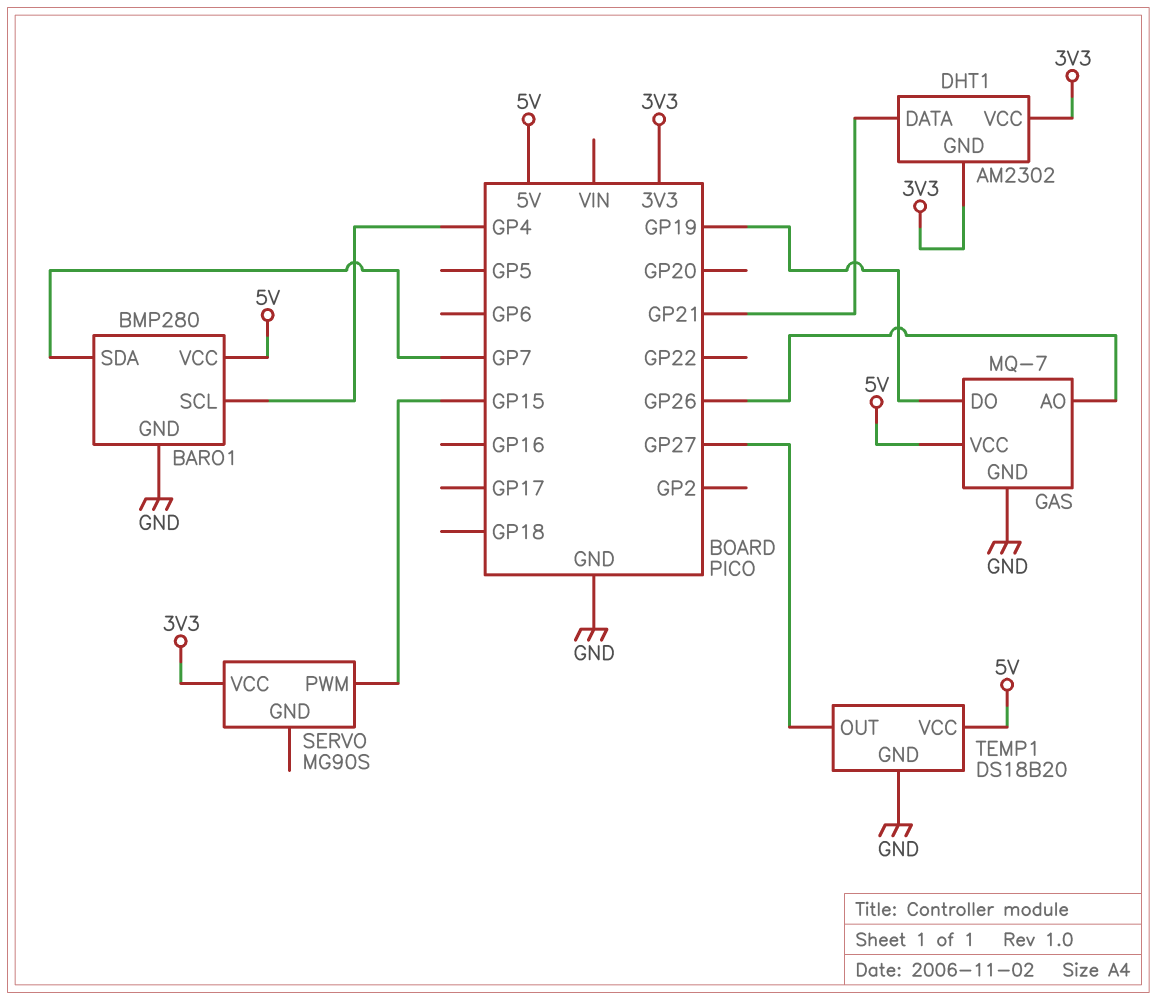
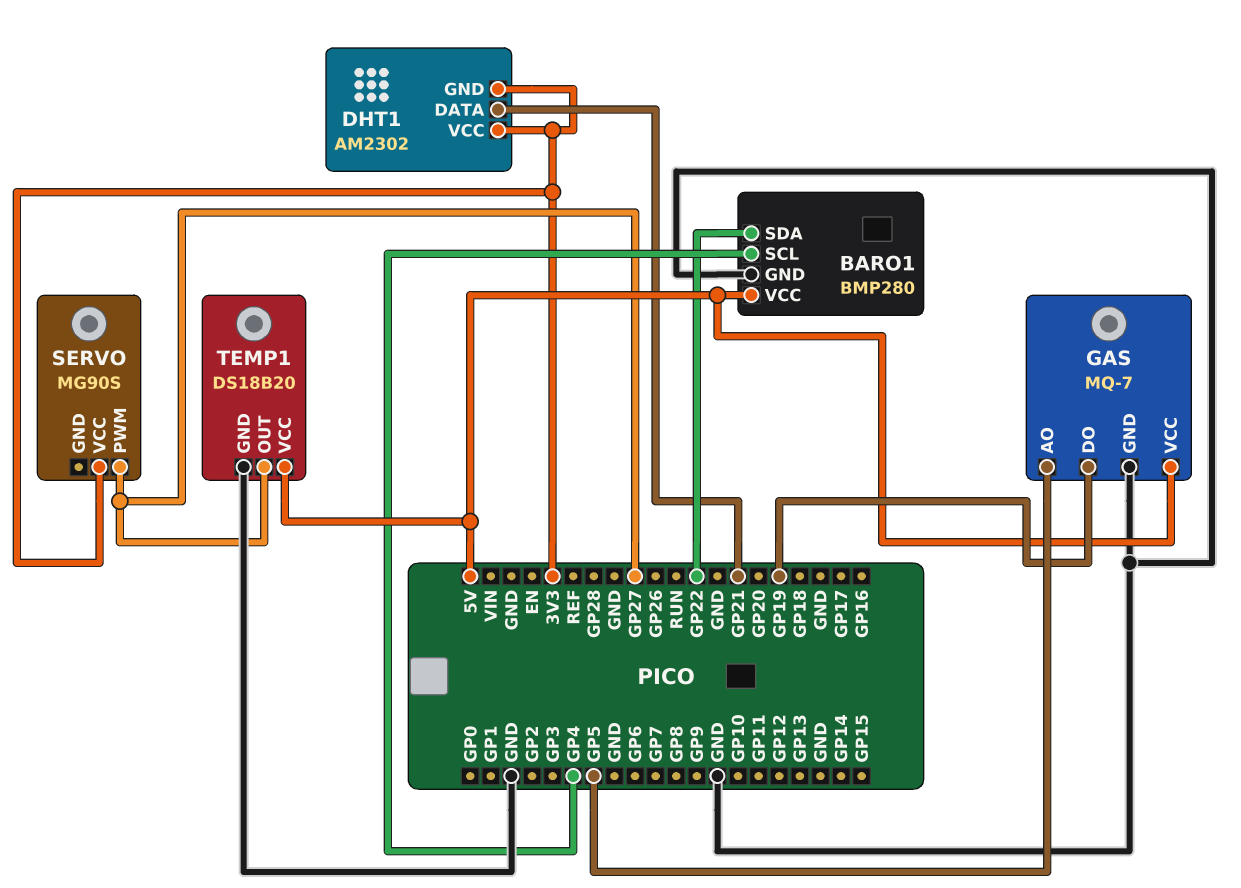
BARO1 pin SDA: GP7 -> GP22
GAS pin AO: GP26 -> GP5
SERVO pin PWM: GP15 -> GP27

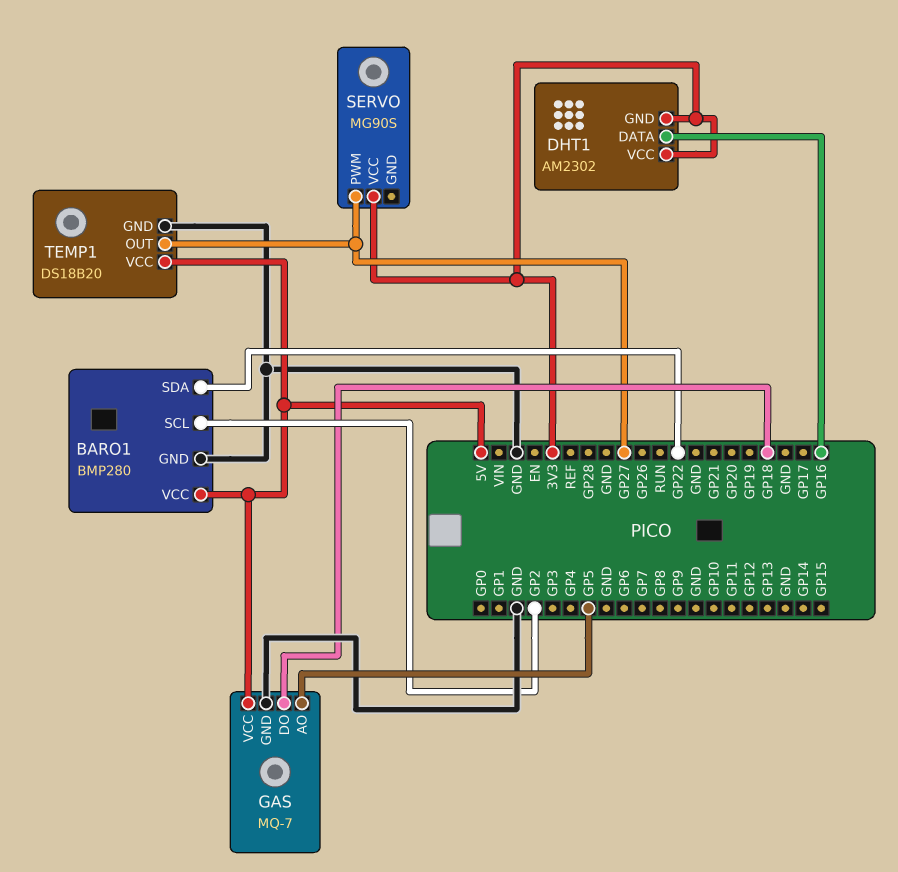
BARO1 pin SCL: GP4 -> GP2
DHT1 pin DATA: GP21 -> GP16
GAS pin DO: GP19 -> GP18

